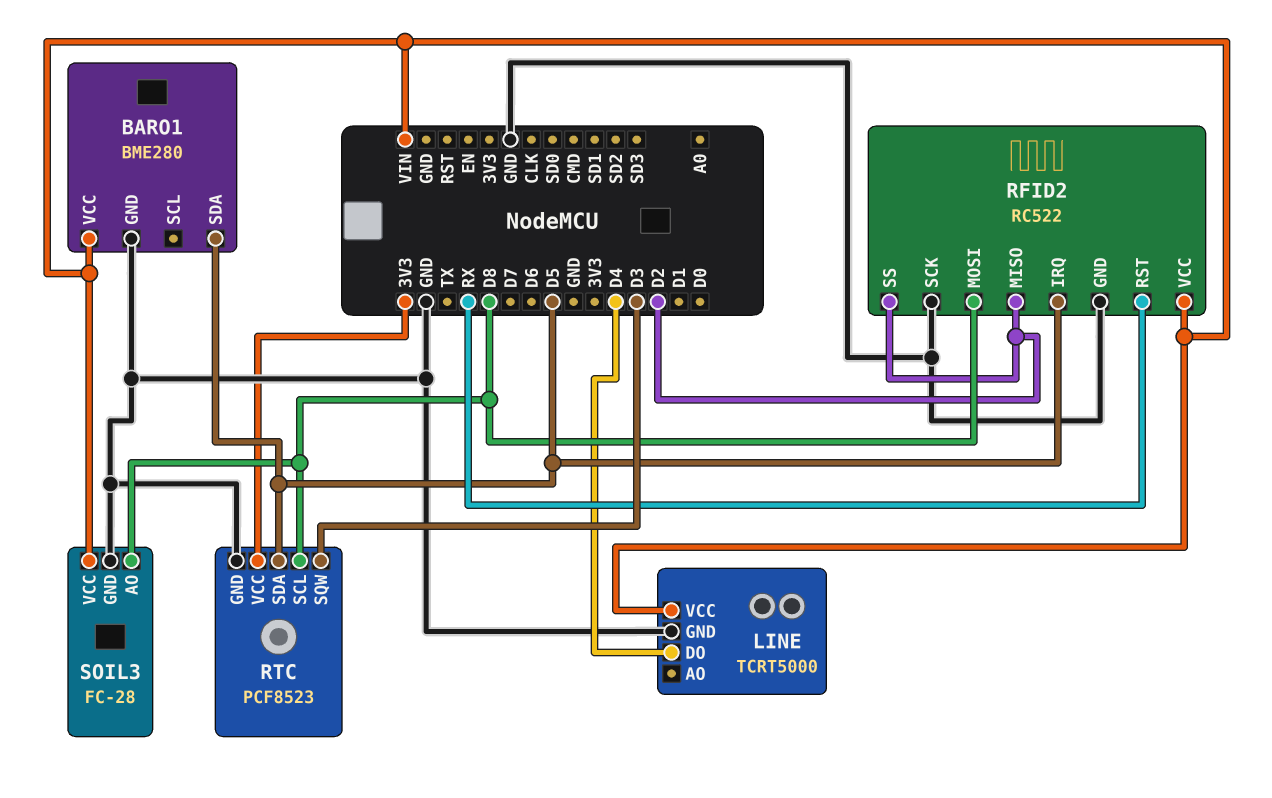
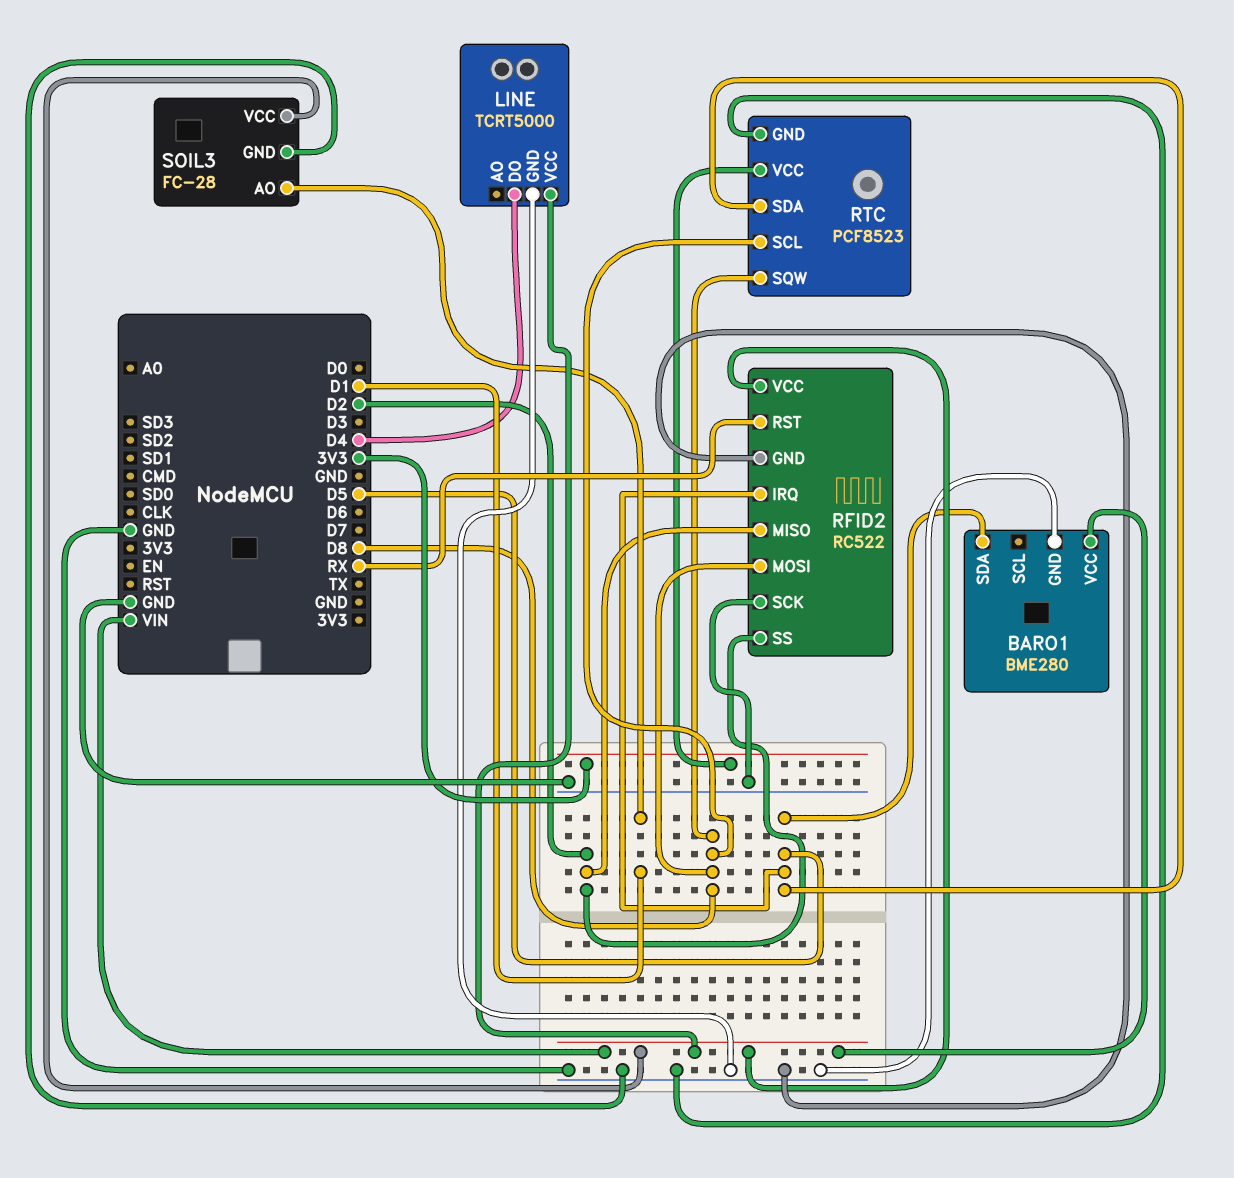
RTC pin SQW: D3 -> D8
SOIL3 pin AO: D8 -> D1

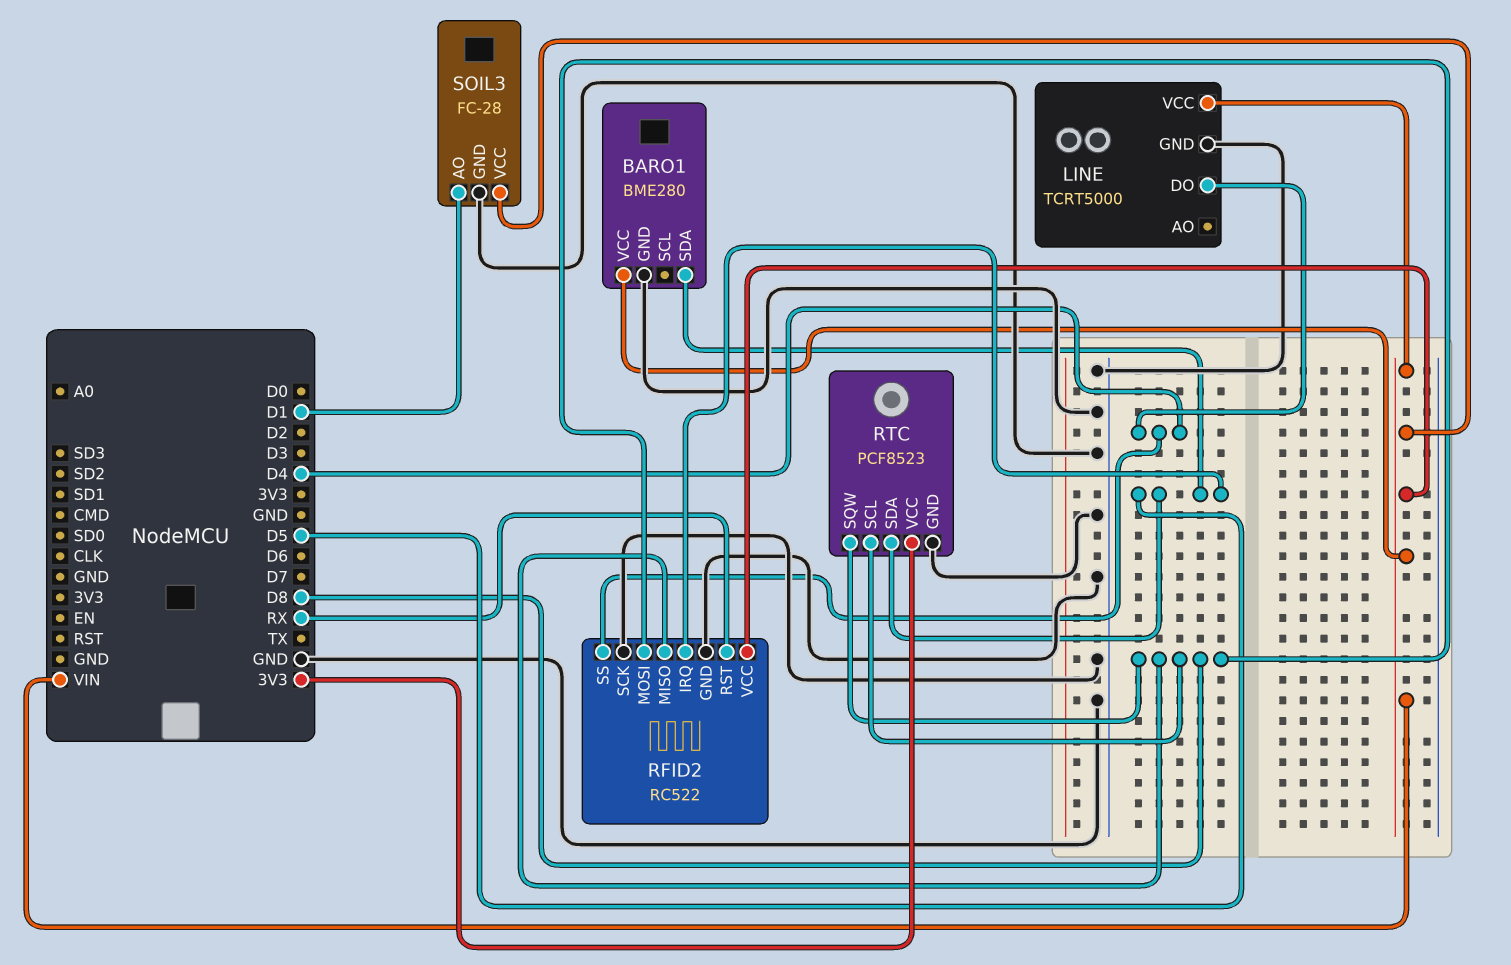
RFID2 pin MISO: D2 -> D8
RFID2 pin SS: D2 -> D4

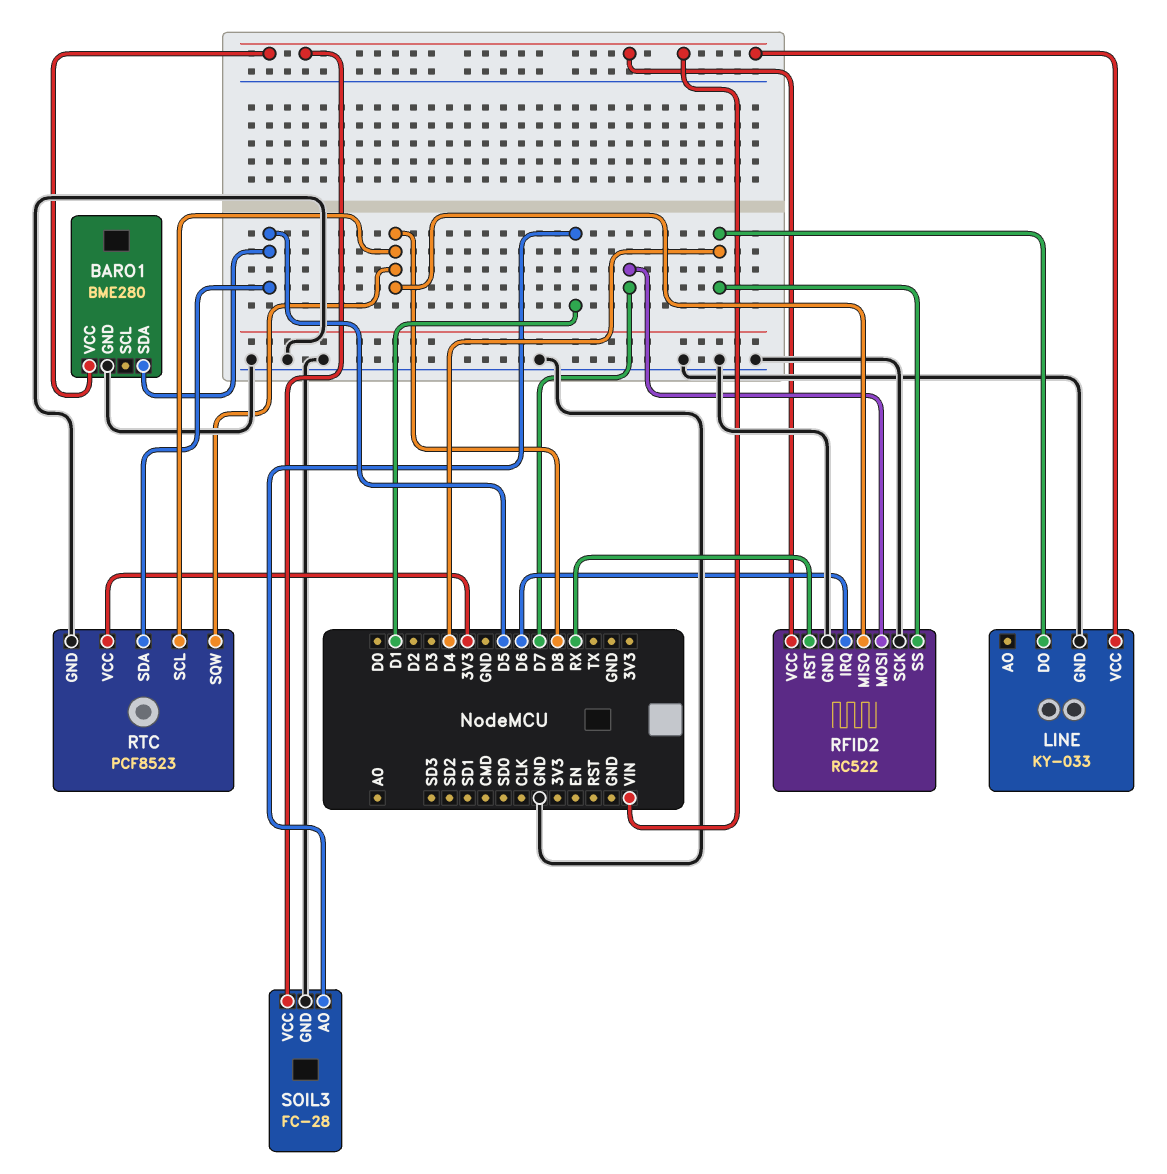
LINE: TCRT5000 -> KY-033
RFID2 pin IRQ: D5 -> D6
RFID2 pin MOSI: D8 -> D7

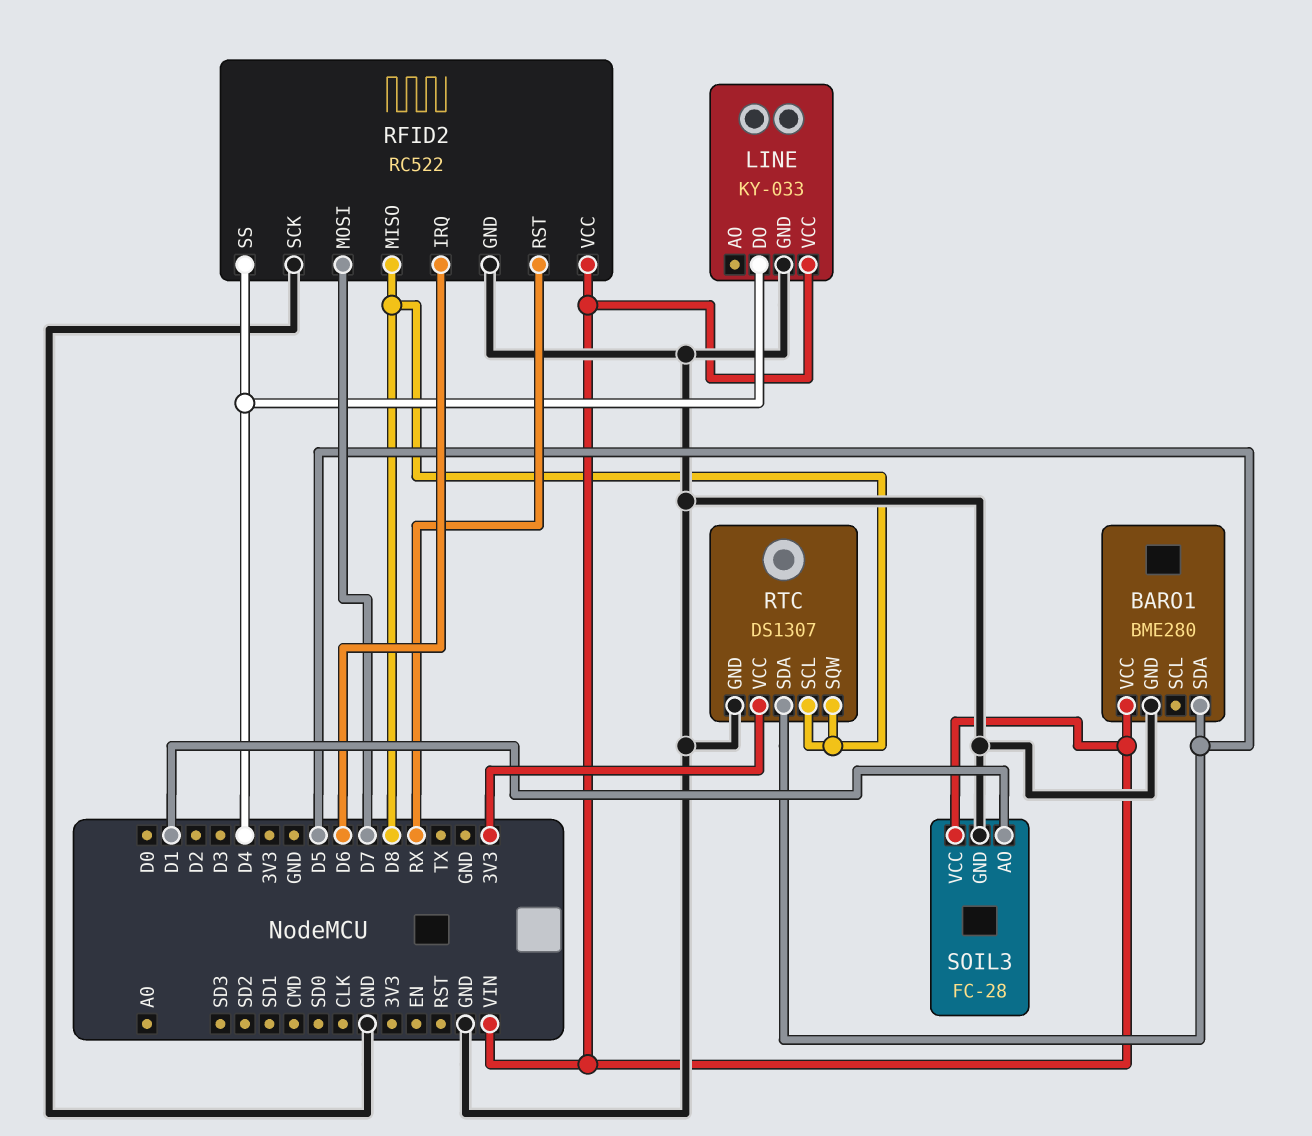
RTC: PCF8523 -> DS1307

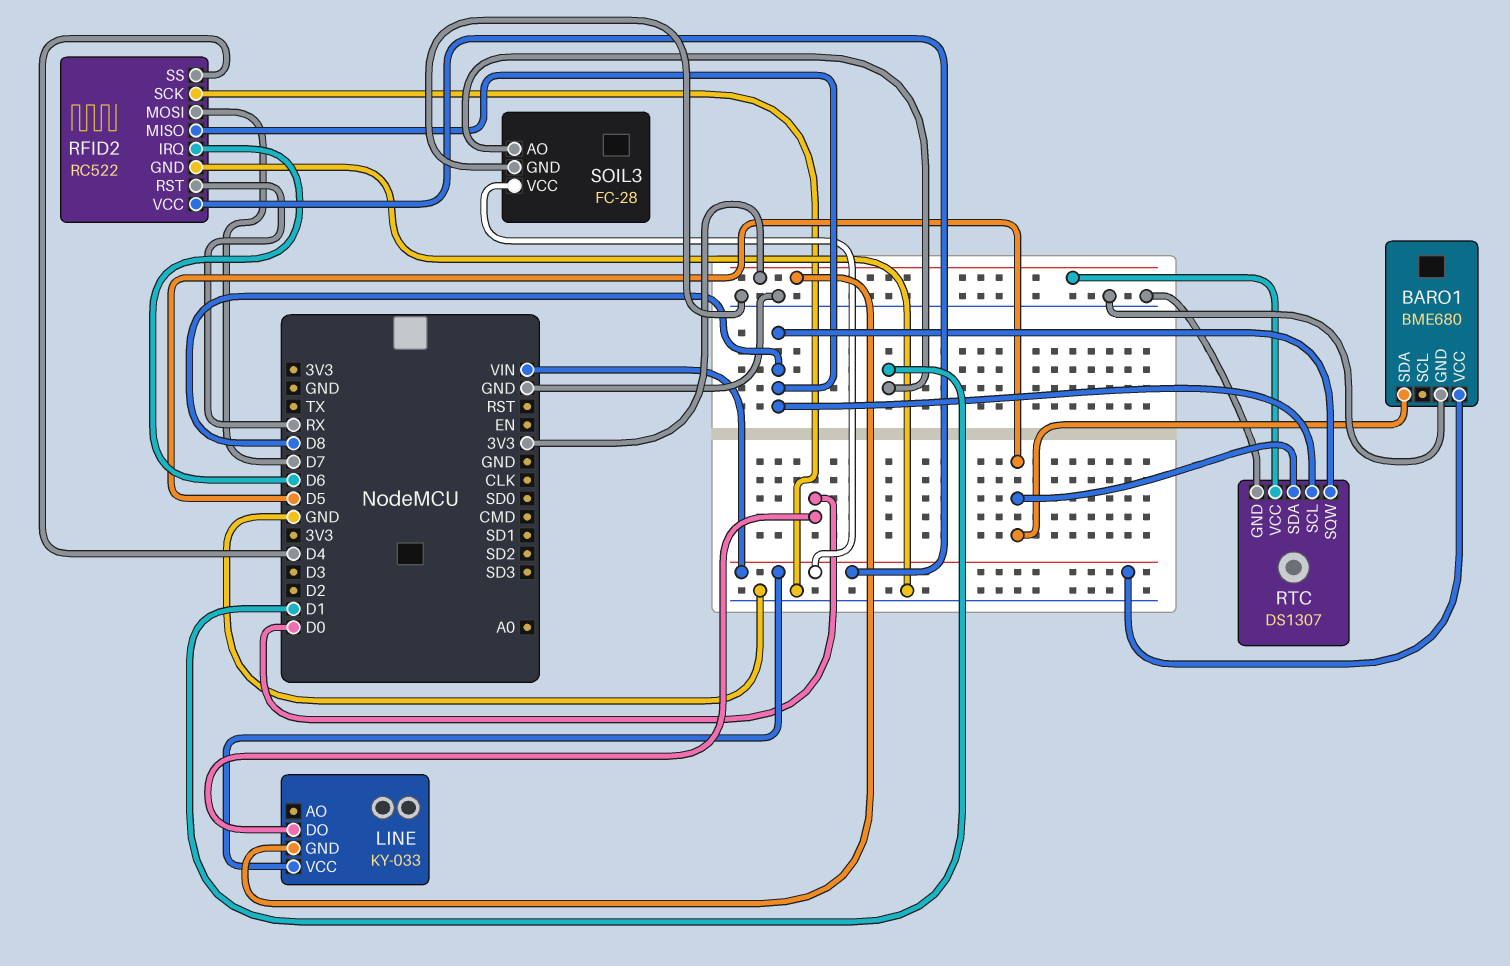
BARO1: BME280 -> BME680
LINE pin DO: D4 -> D0
LINE pin GND: GND -> 3V3

